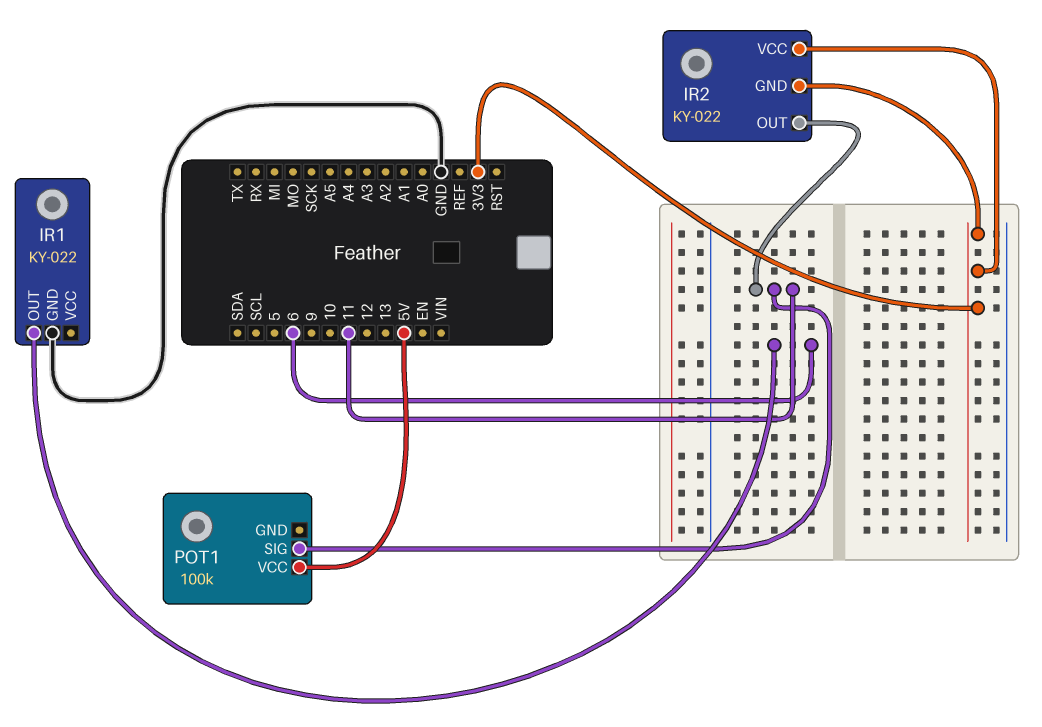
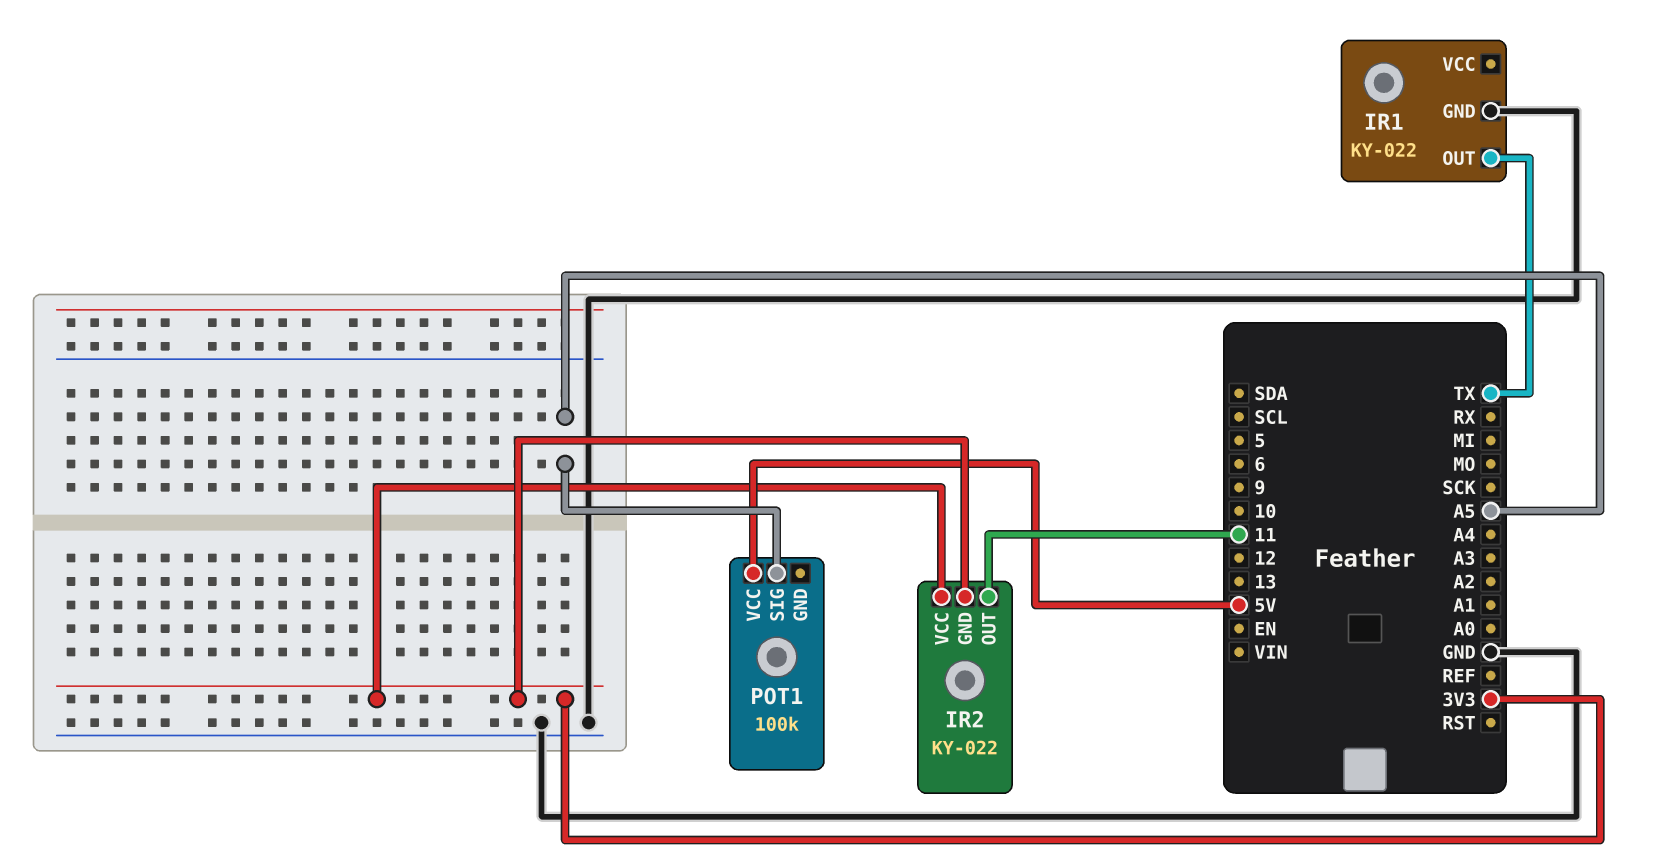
IR1 pin OUT: 6 -> TX
POT1 pin SIG: 11 -> A5

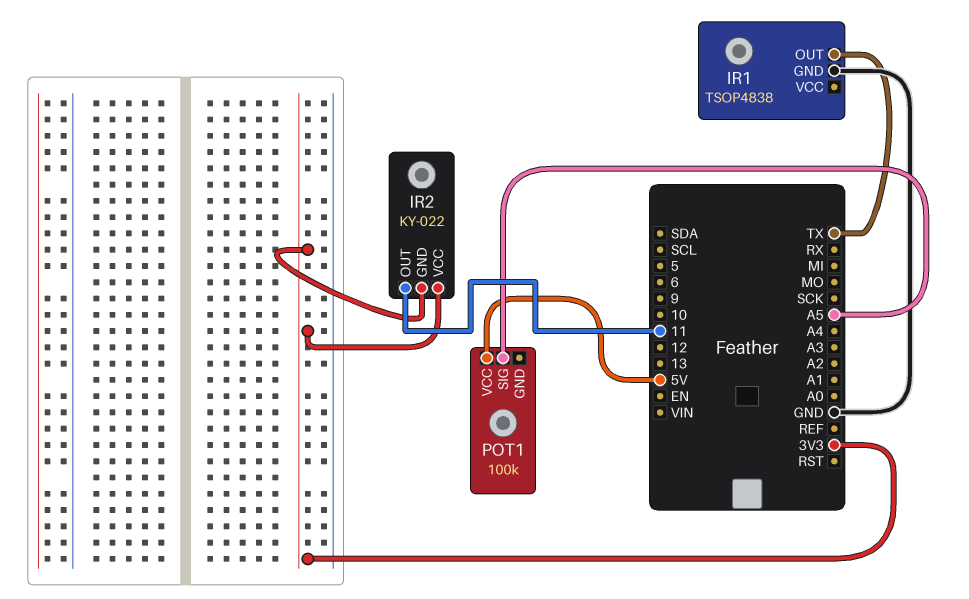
IR1: KY-022 -> TSOP4838

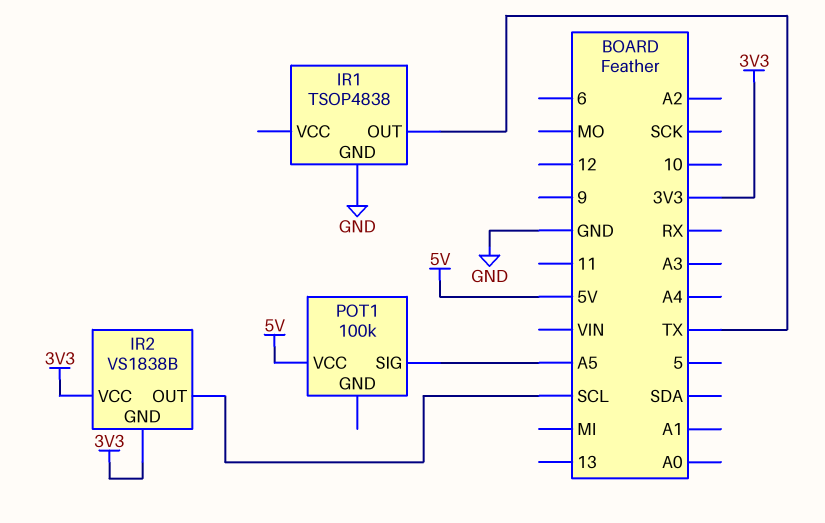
IR2: KY-022 -> VS1838B
IR2 pin OUT: 11 -> SCL

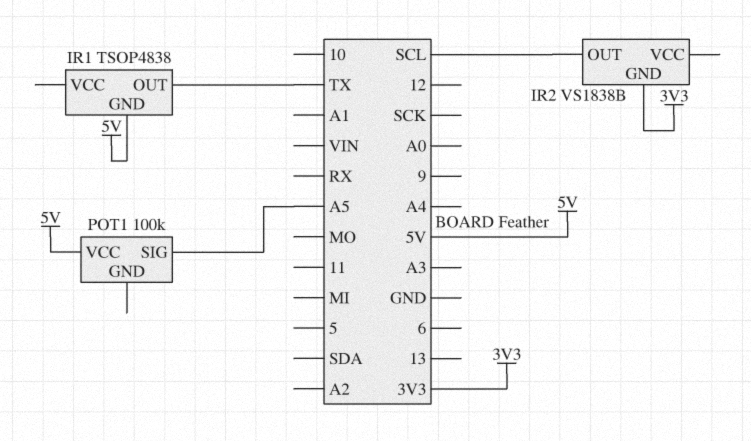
IR1 pin GND: GND -> 5V
IR2 pin VCC: 3V3 -> none

